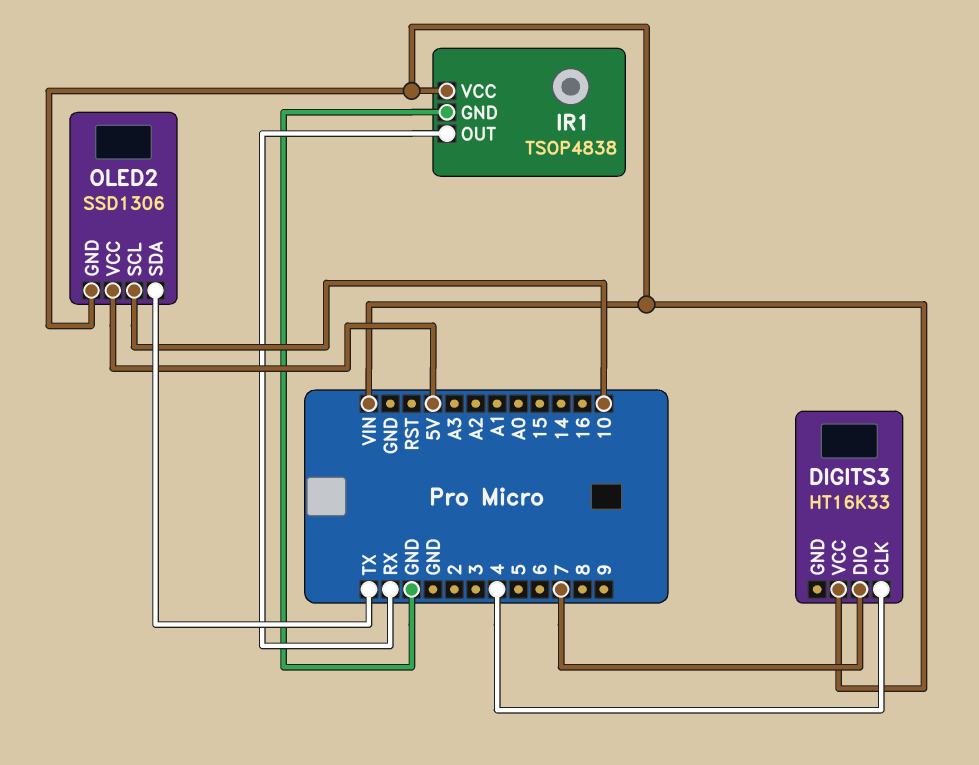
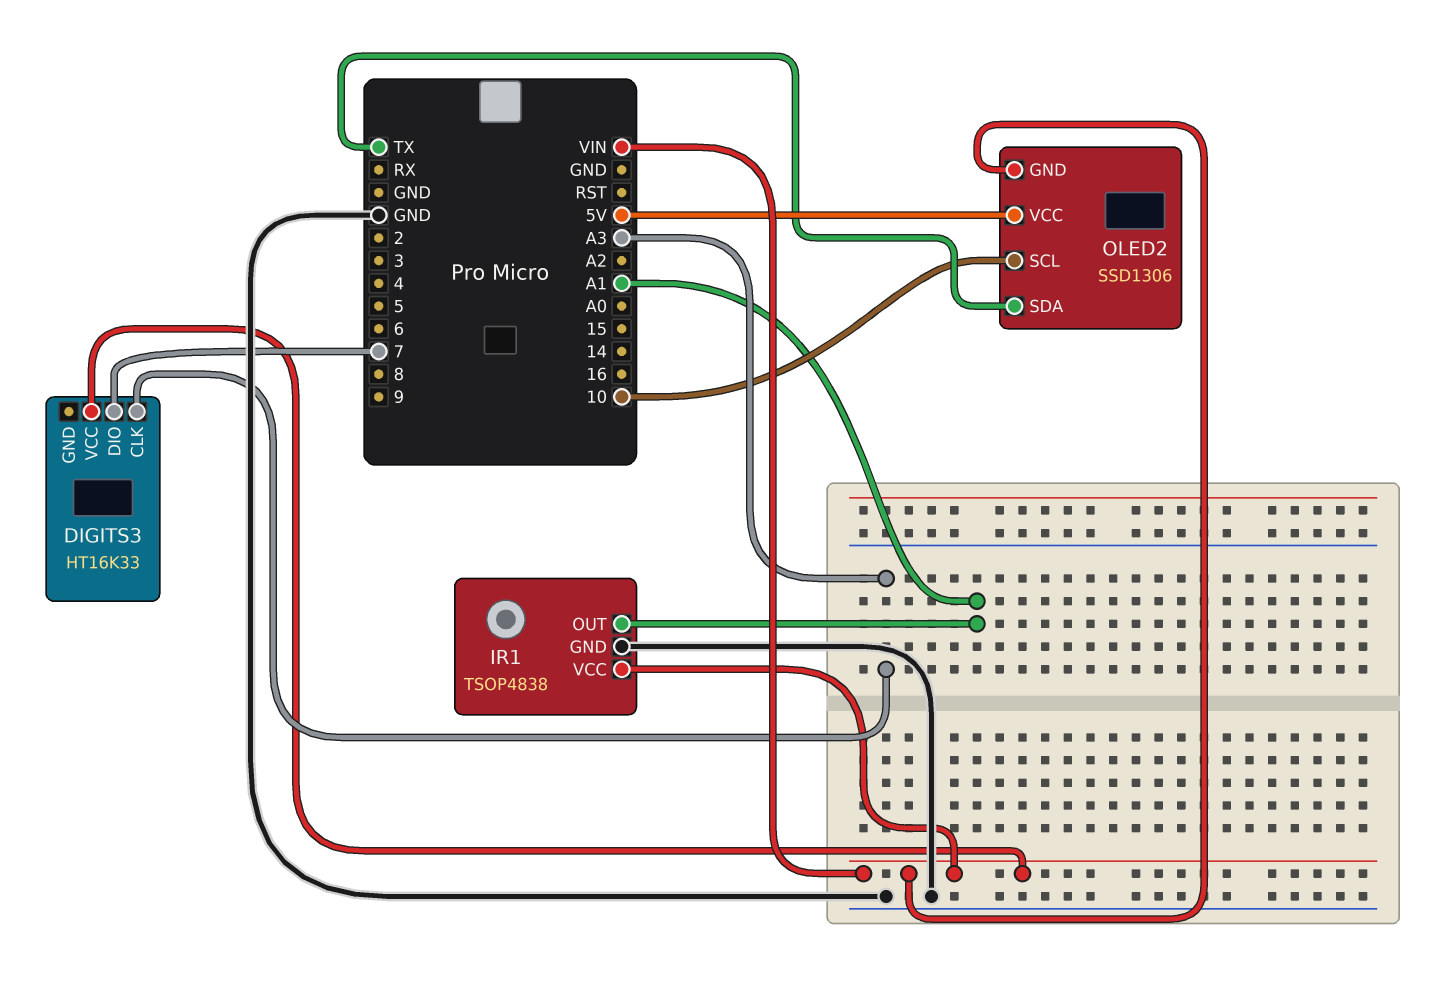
DIGITS3 pin CLK: 4 -> A3
IR1 pin OUT: RX -> A1

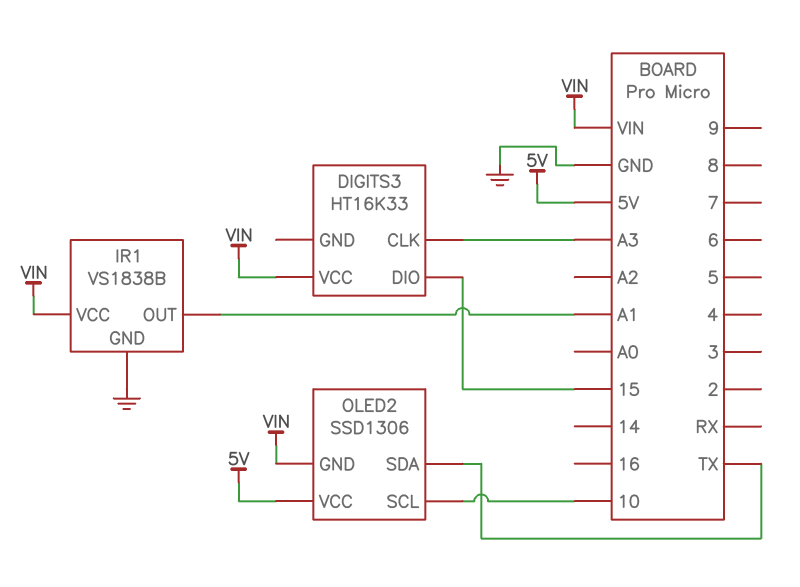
DIGITS3 pin DIO: 7 -> 15
IR1: TSOP4838 -> VS1838B

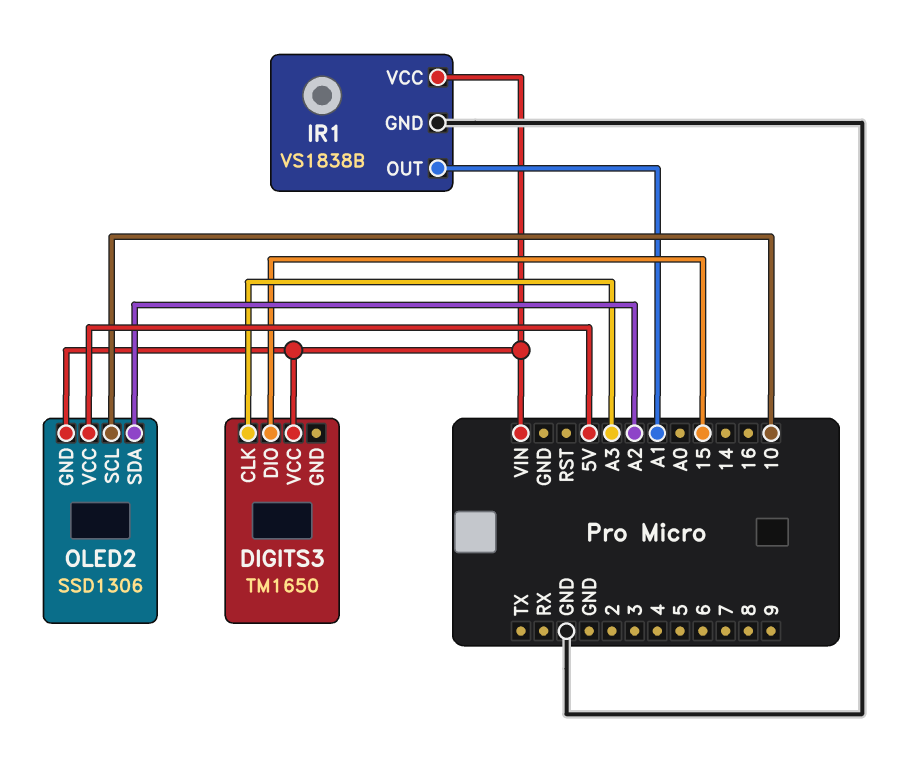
DIGITS3: HT16K33 -> TM1650
OLED2 pin SDA: TX -> A2

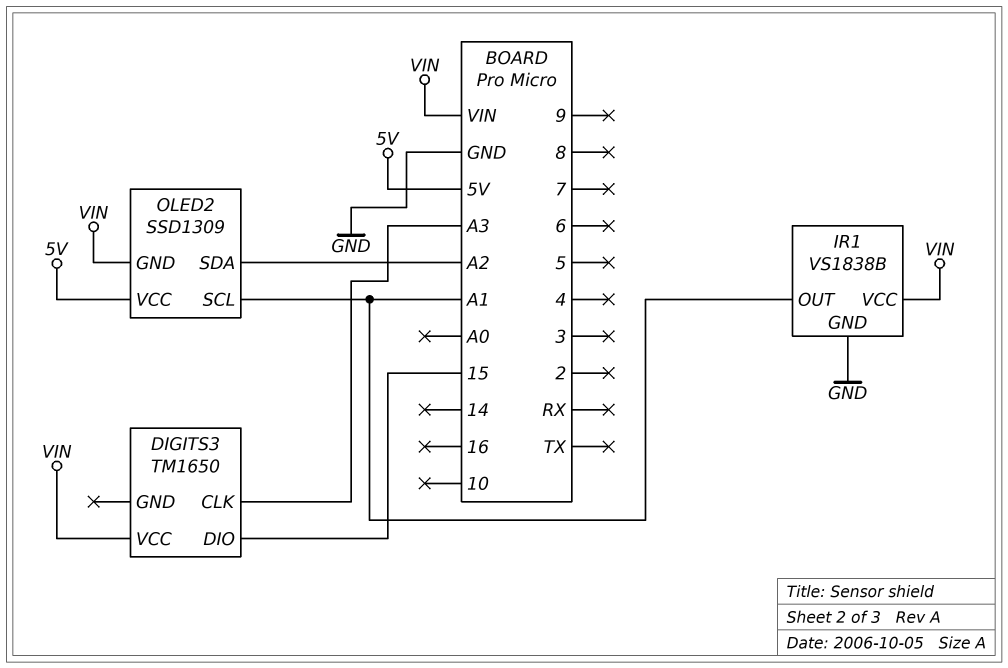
OLED2: SSD1306 -> SSD1309
OLED2 pin SCL: 10 -> A1

